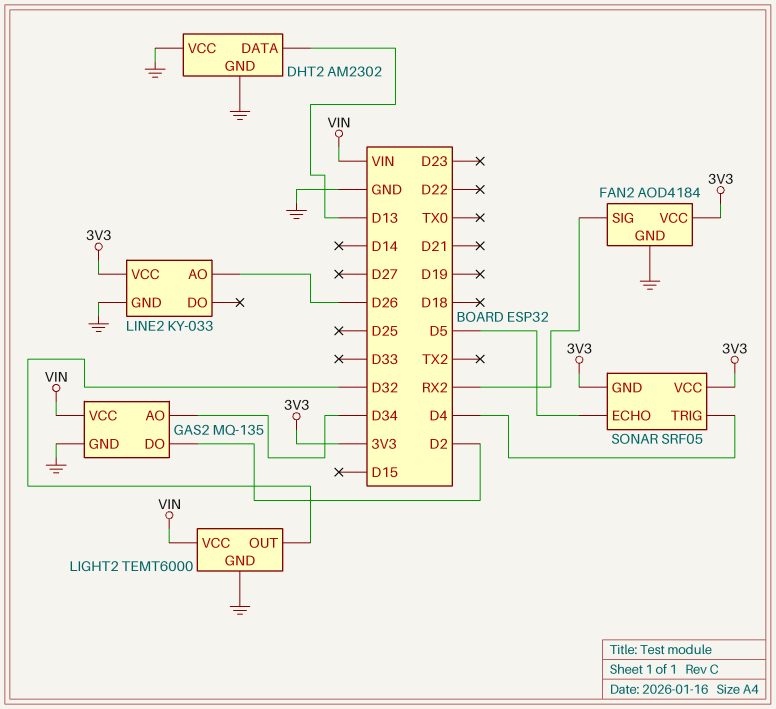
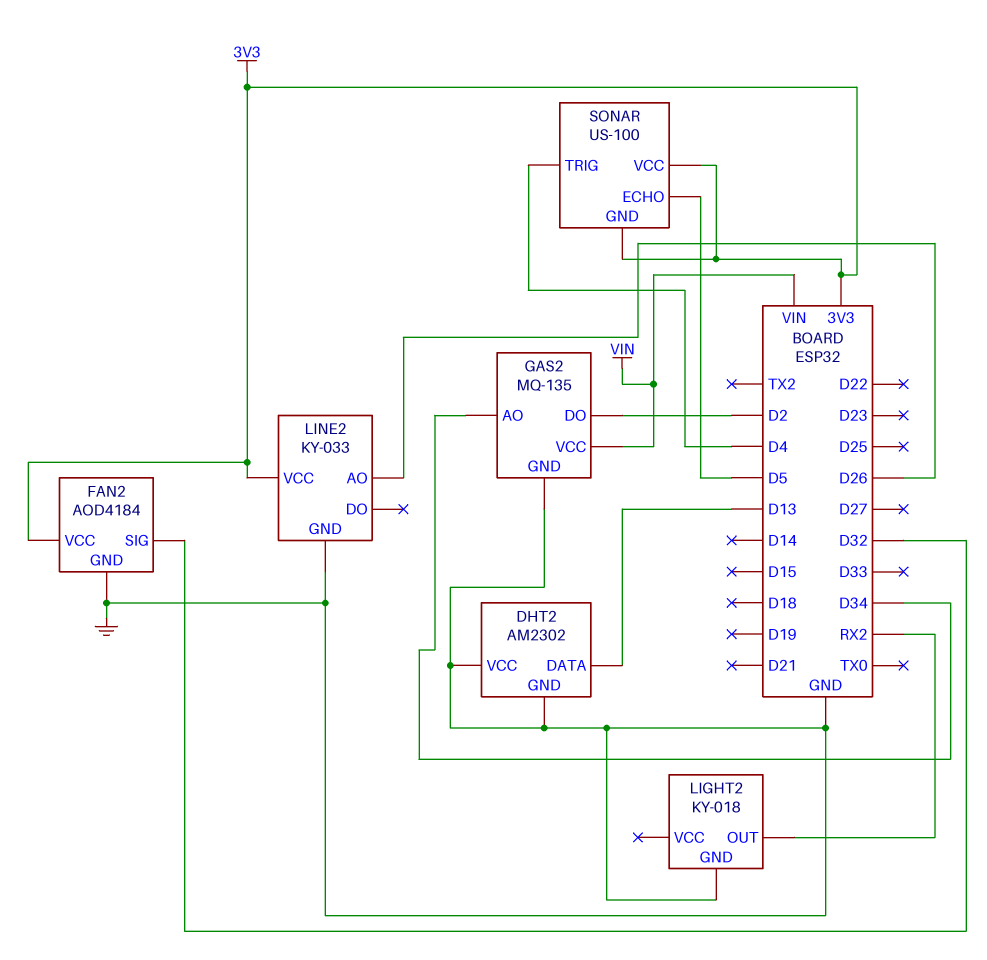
FAN2 pin SIG: RX2 -> D32
LIGHT2: TEMT6000 -> KY-018
LIGHT2 pin OUT: D32 -> RX2
LIGHT2 pin VCC: VIN -> none
SONAR: SRF05 -> US-100

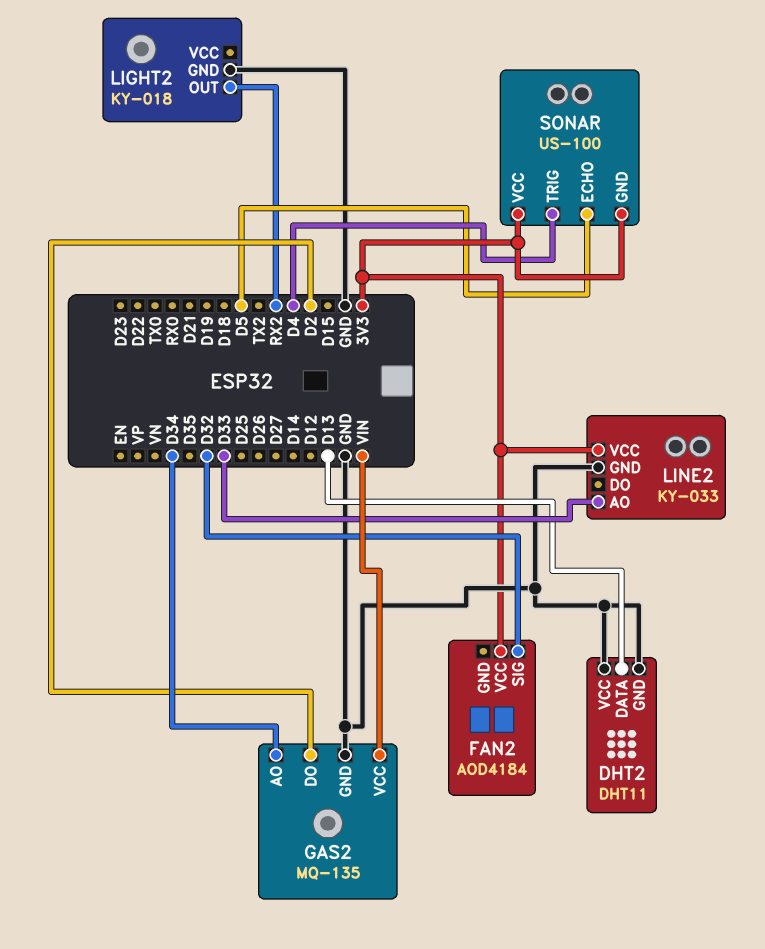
DHT2: AM2302 -> DHT11
FAN2 pin GND: GND -> none
LINE2 pin AO: D26 -> D33

